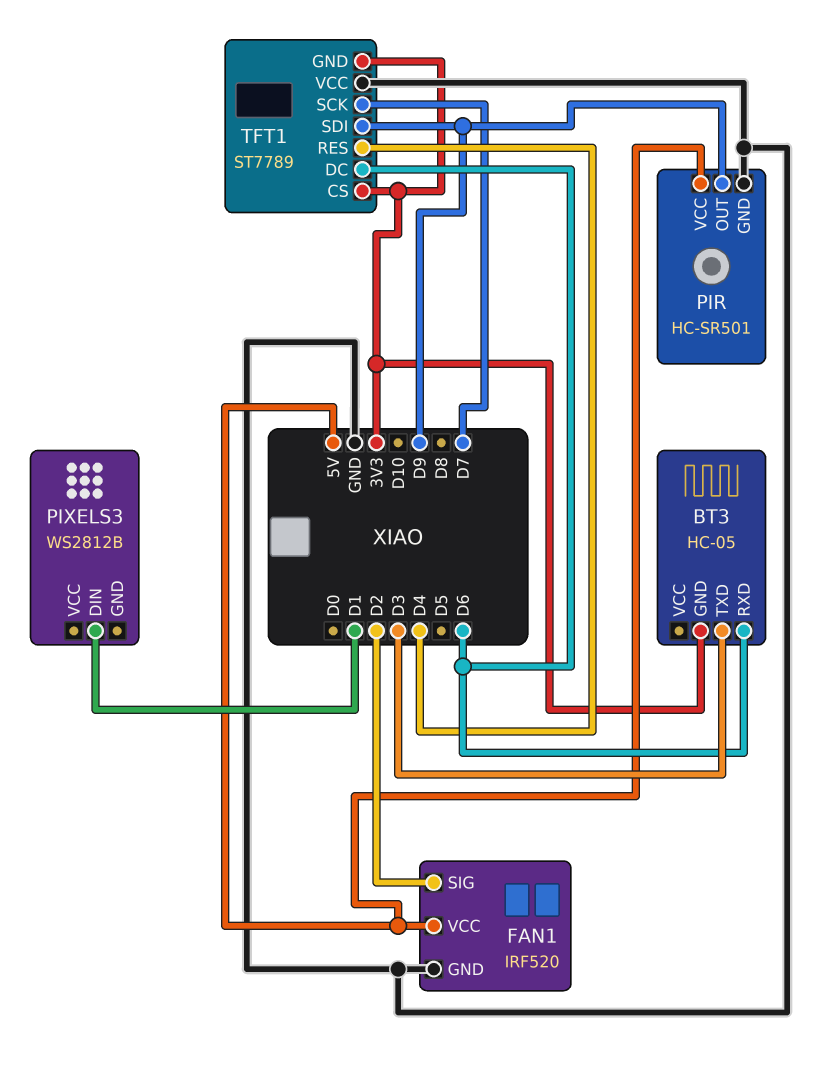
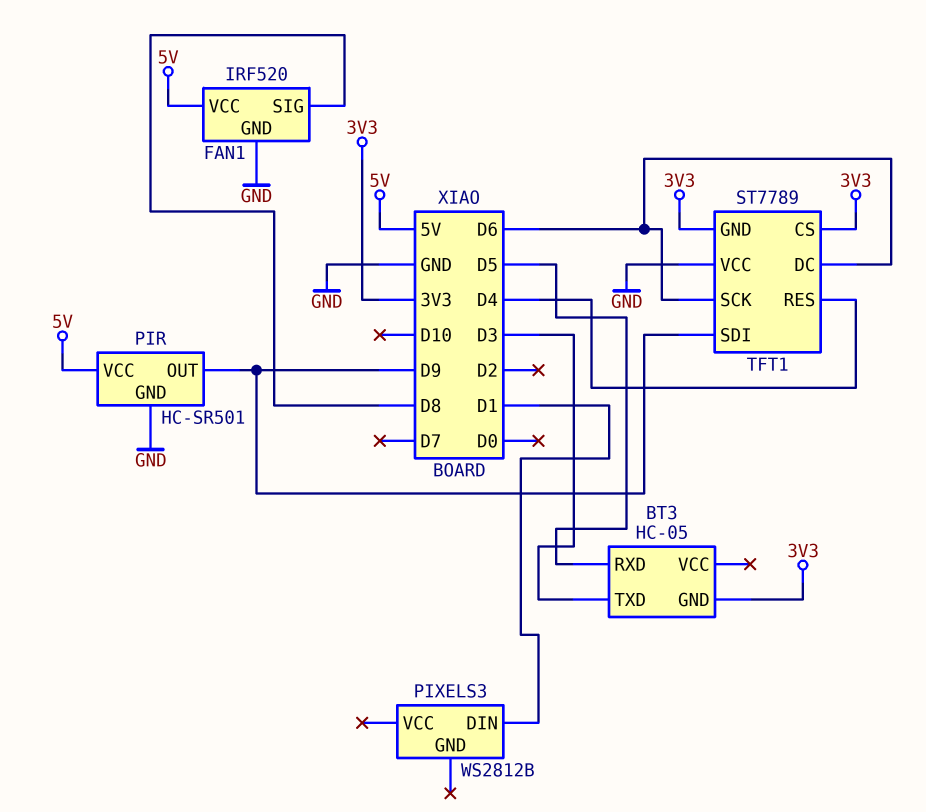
BT3 pin RXD: D6 -> D5
FAN1 pin SIG: D2 -> D8
TFT1 pin SCK: D7 -> D6

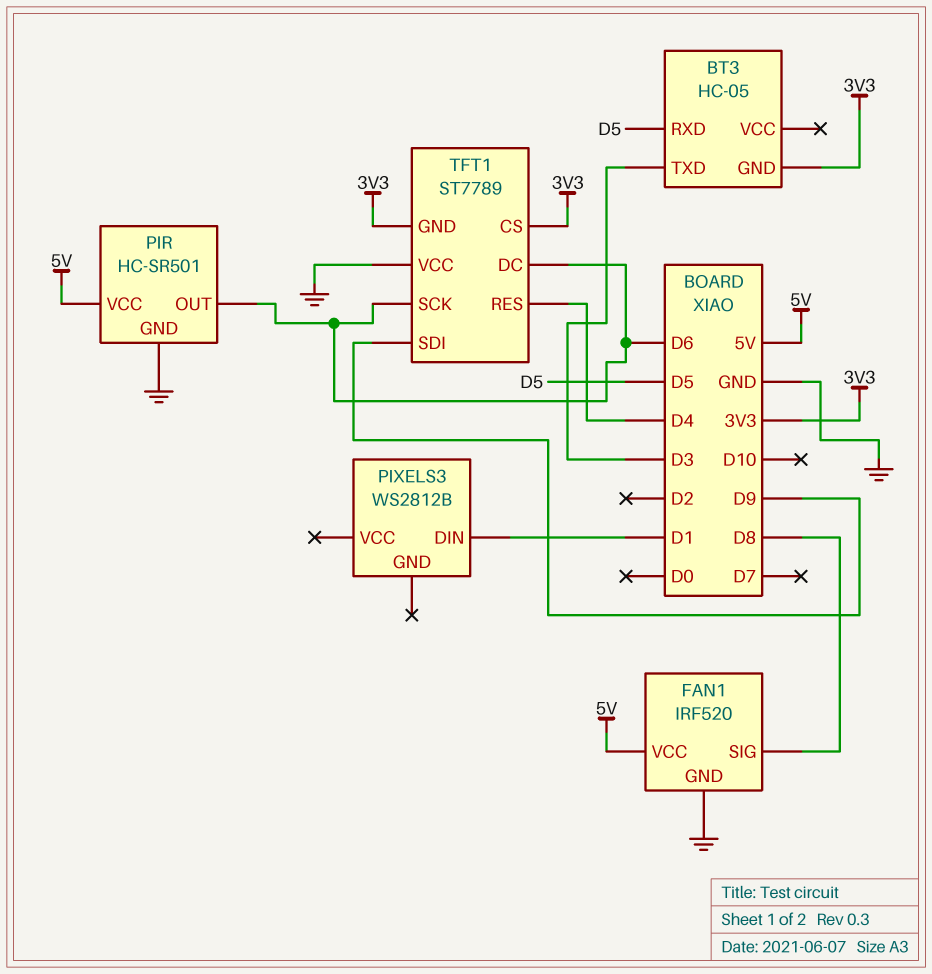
PIR pin OUT: D9 -> D6

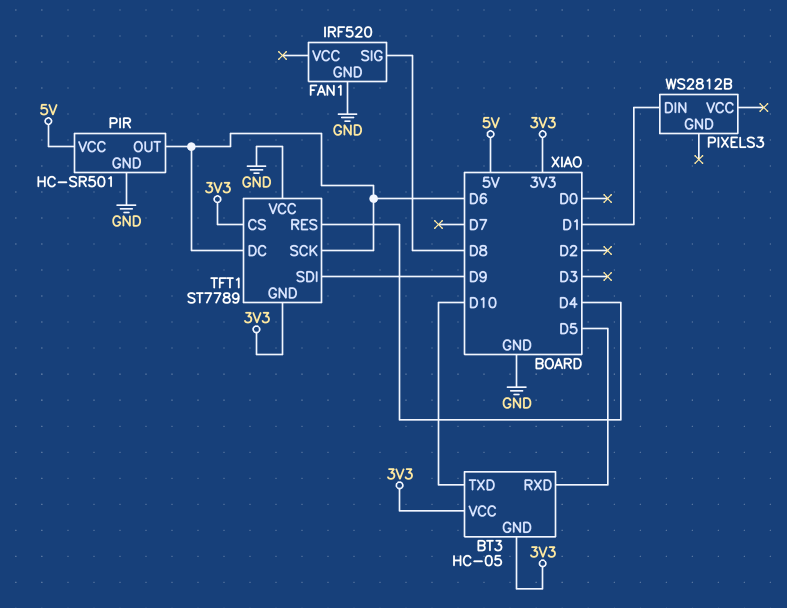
BT3 pin TXD: D3 -> D10
BT3 pin VCC: none -> 3V3
FAN1 pin VCC: 5V -> none

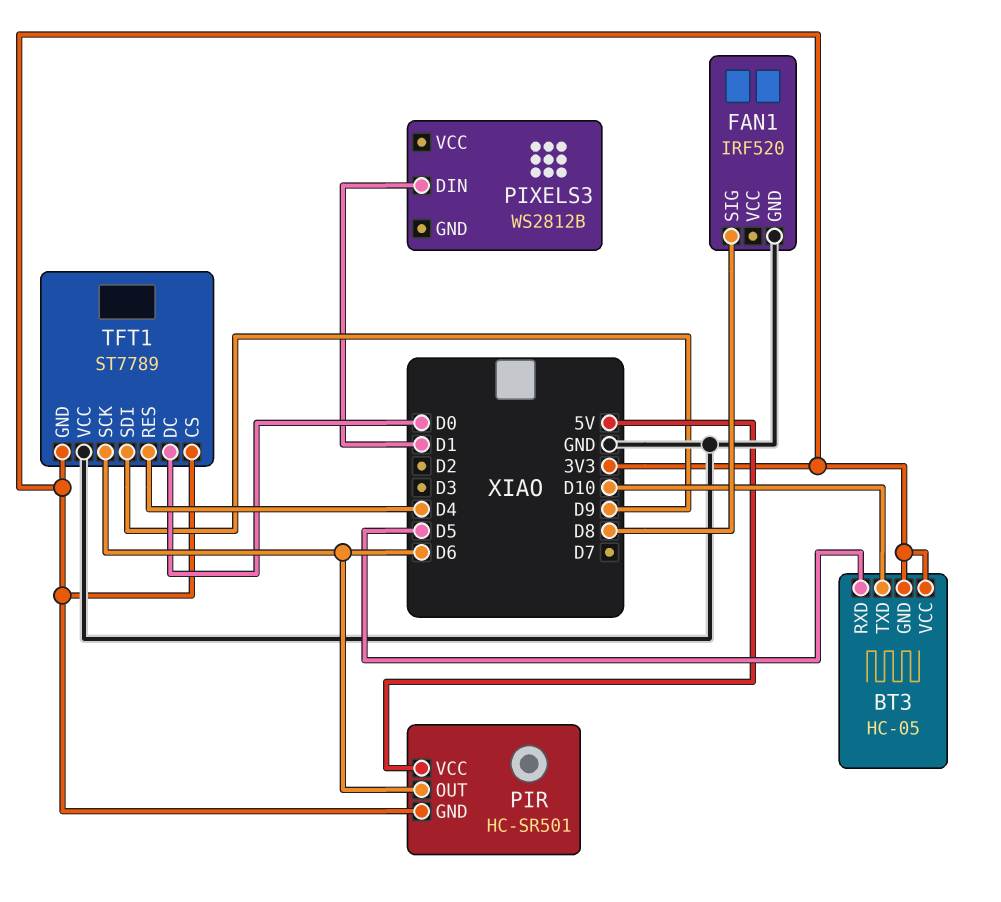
PIR pin GND: GND -> 3V3
TFT1 pin DC: D6 -> D0

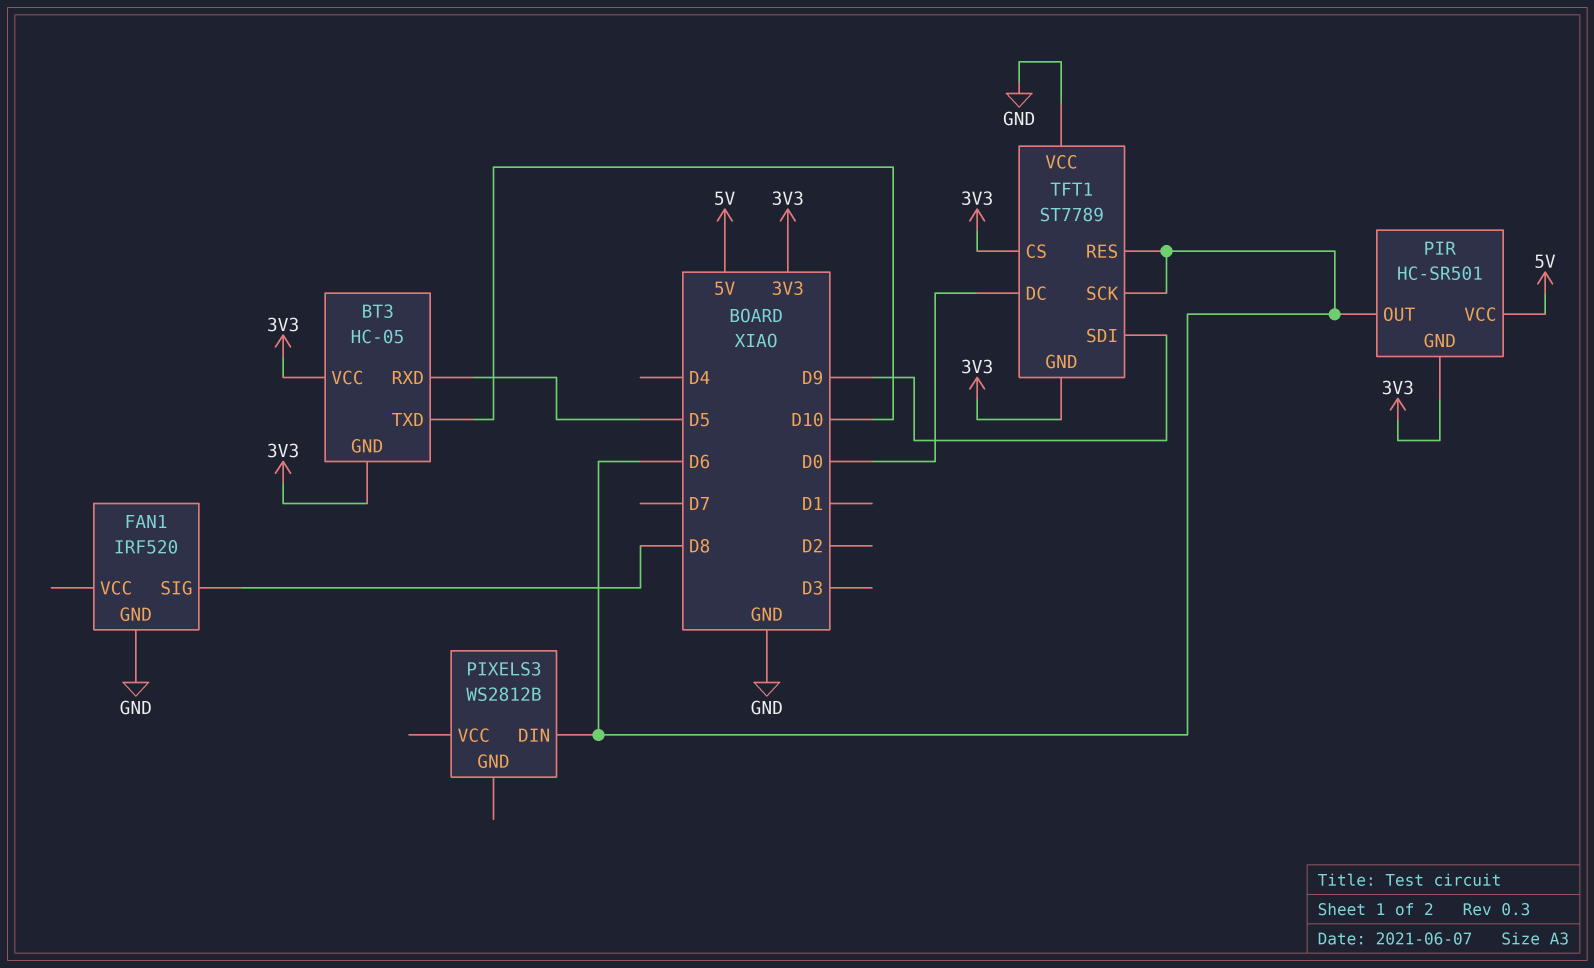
PIXELS3 pin DIN: D1 -> D6
TFT1 pin RES: D4 -> D6

